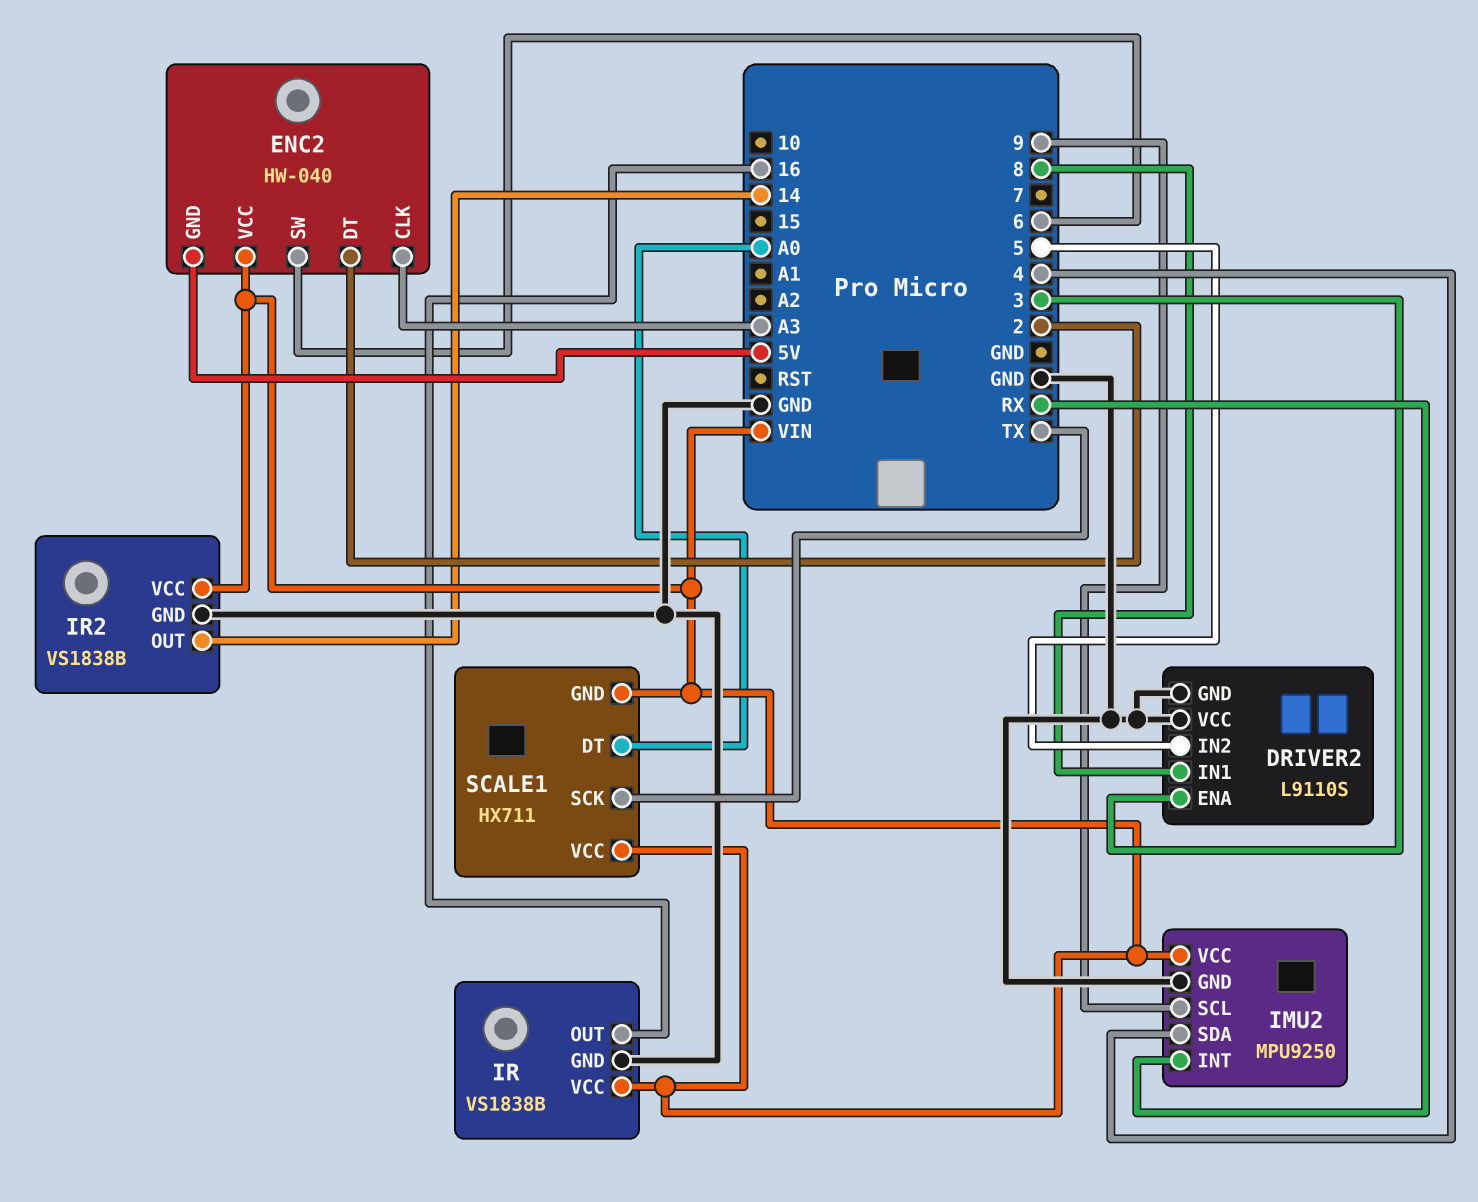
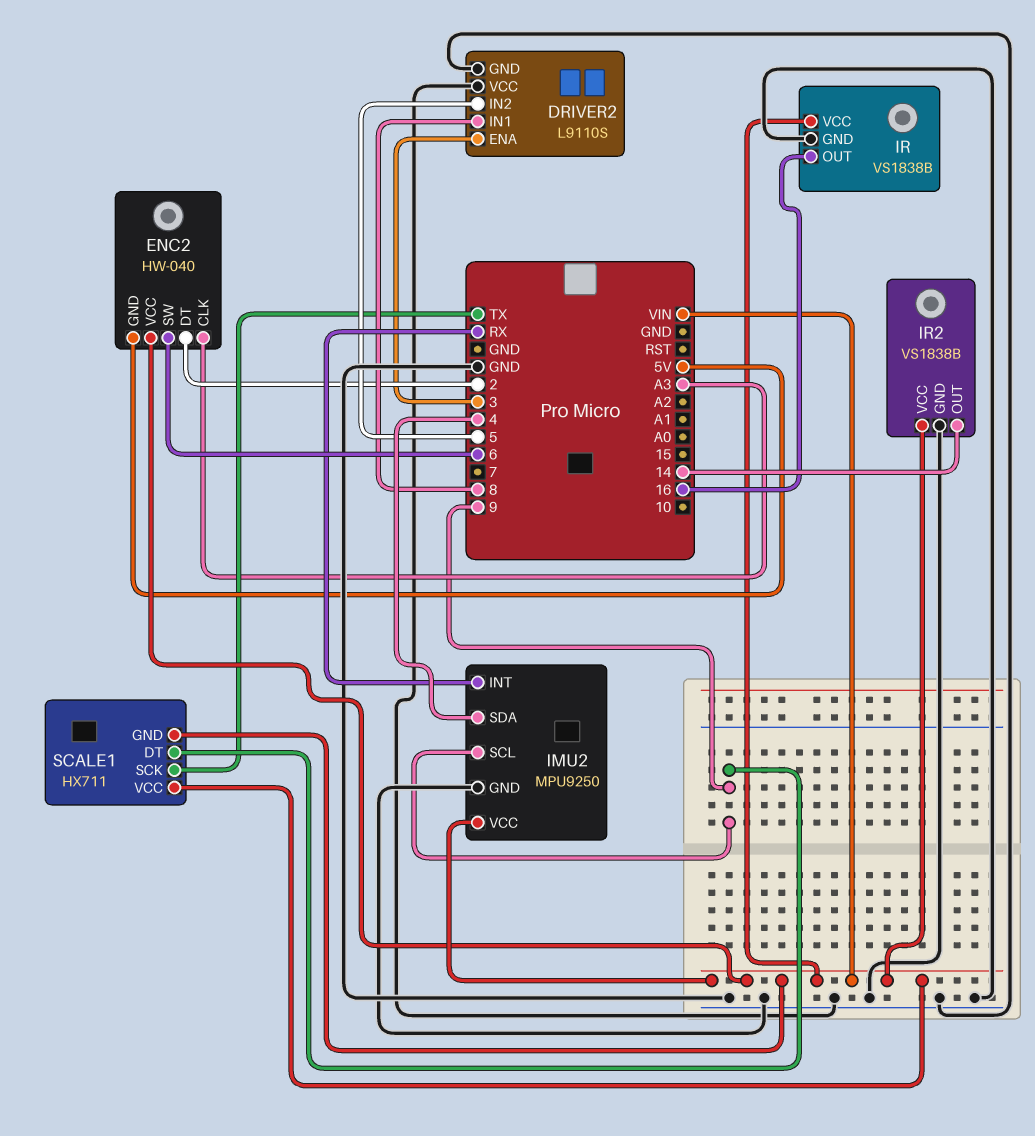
SCALE1 pin DT: A0 -> 9

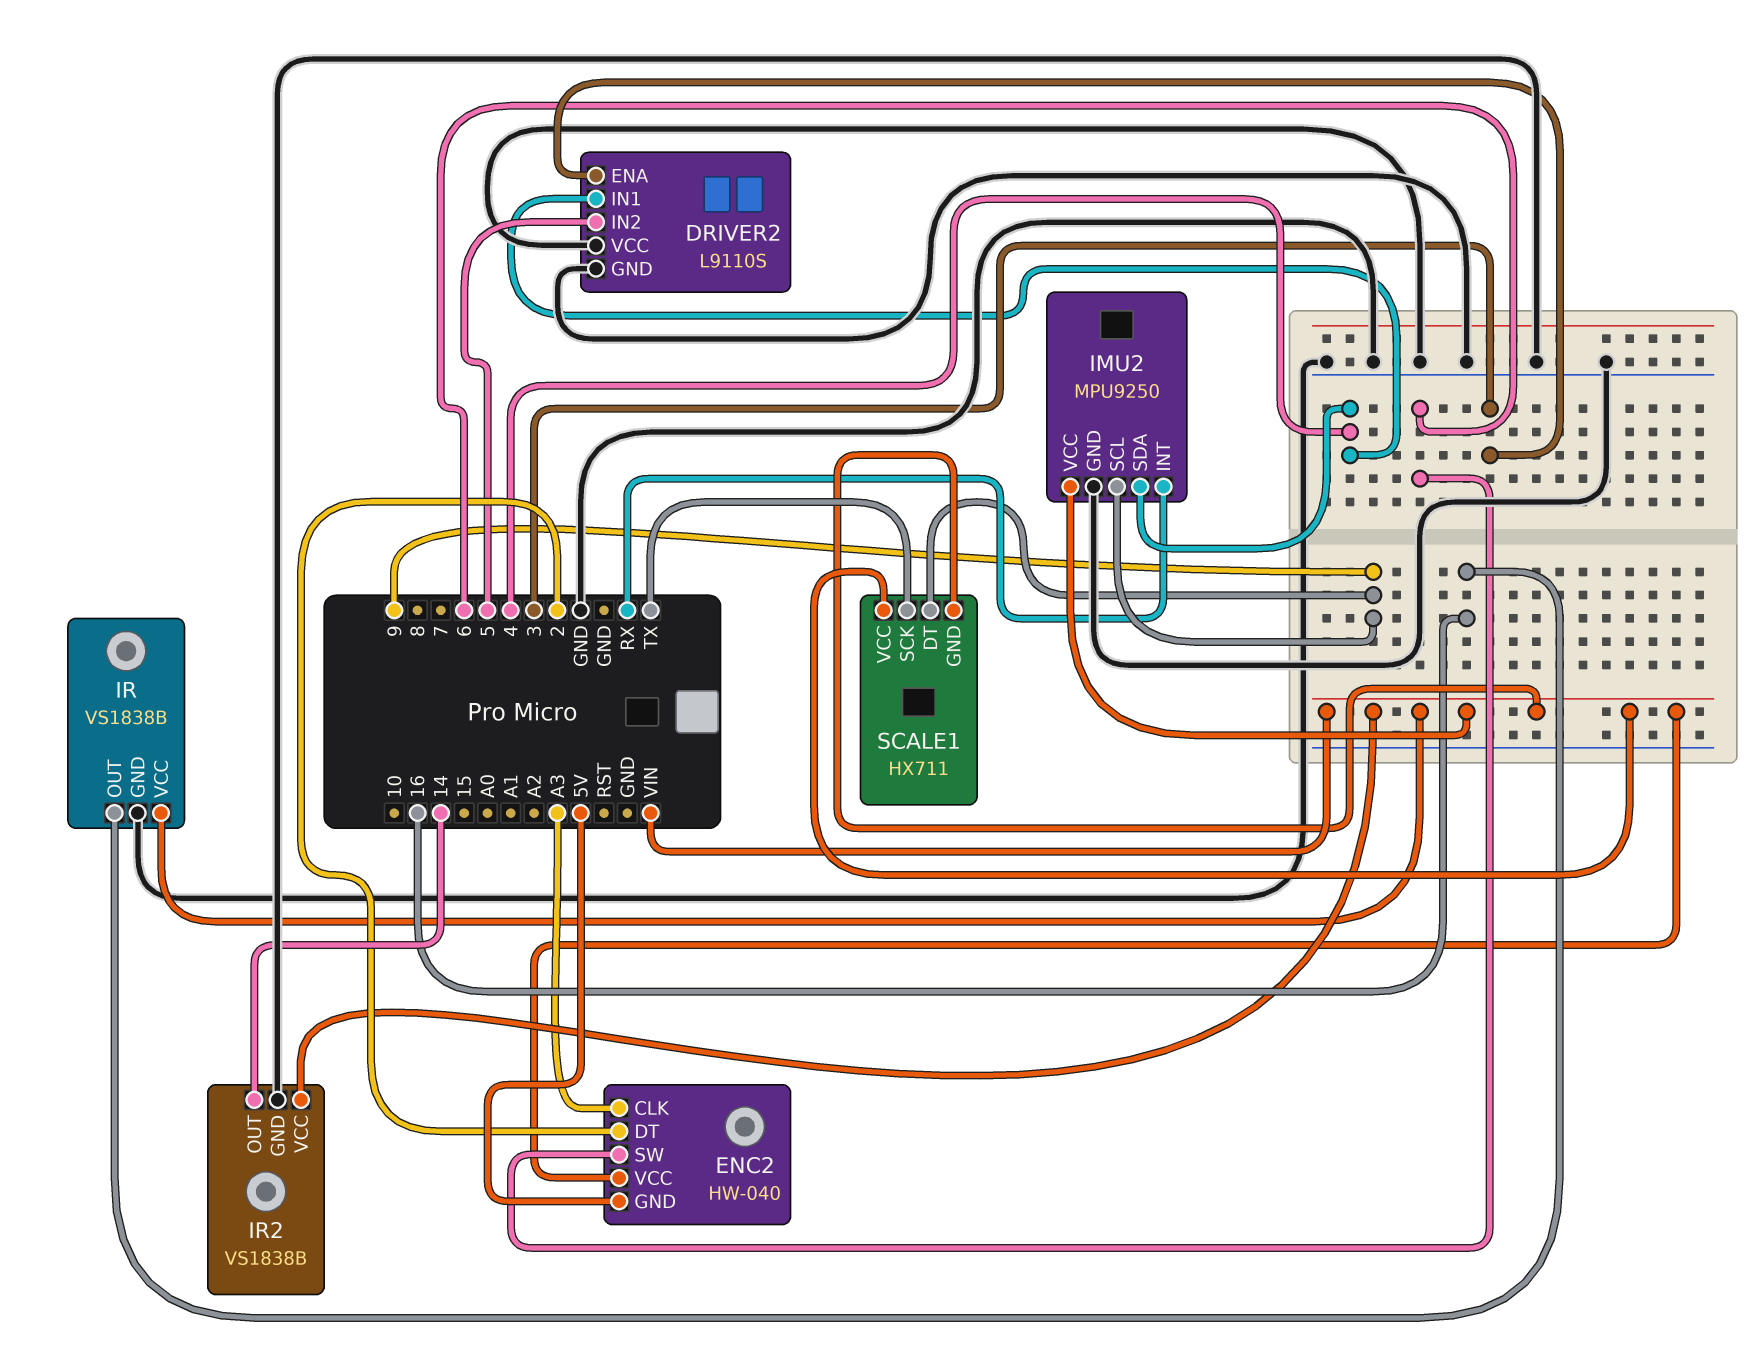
DRIVER2 pin IN1: 8 -> 4

